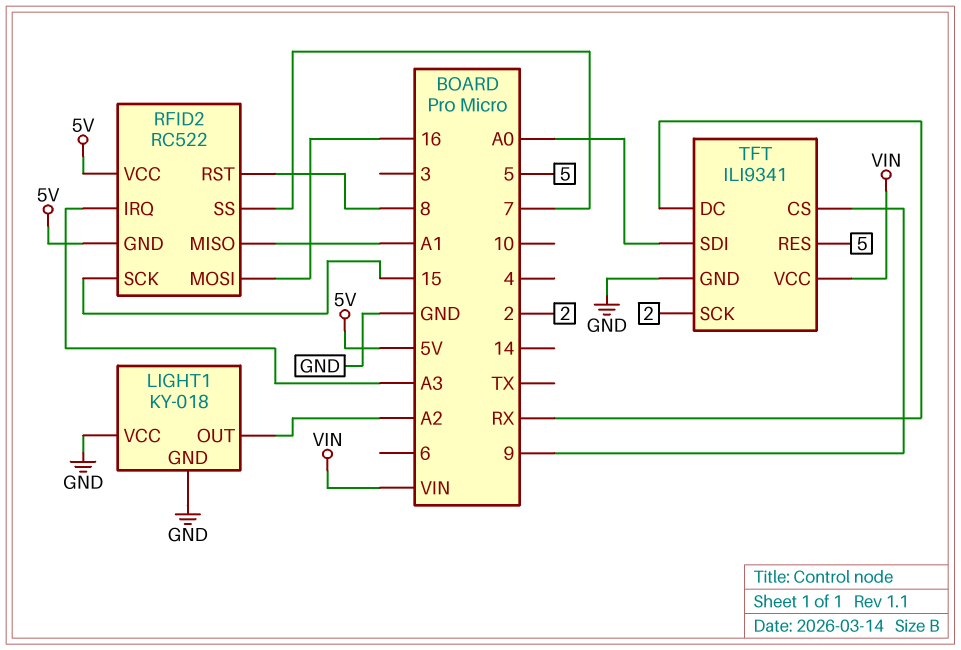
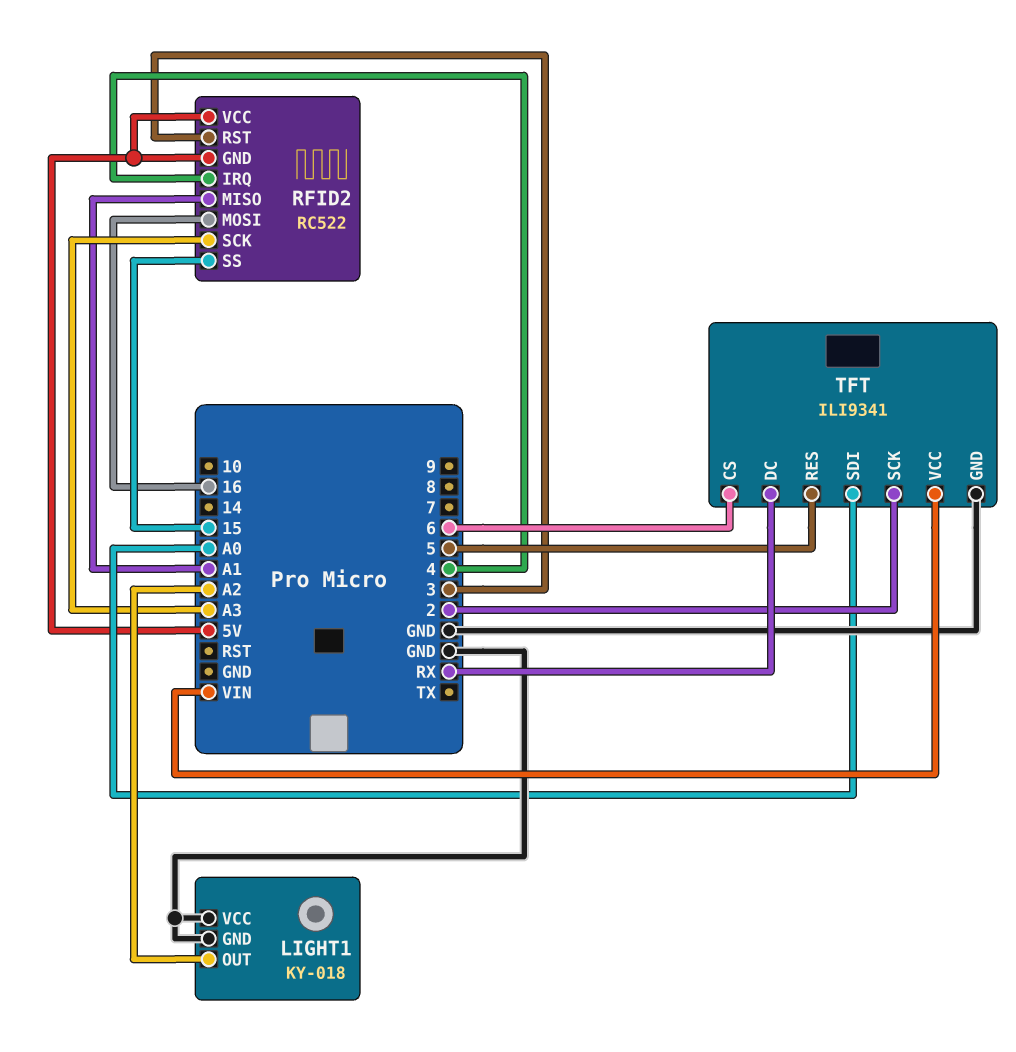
RFID2 pin IRQ: A3 -> 4
RFID2 pin RST: 8 -> 3
RFID2 pin SCK: 15 -> A3
RFID2 pin SS: 7 -> 15
TFT pin CS: 9 -> 6

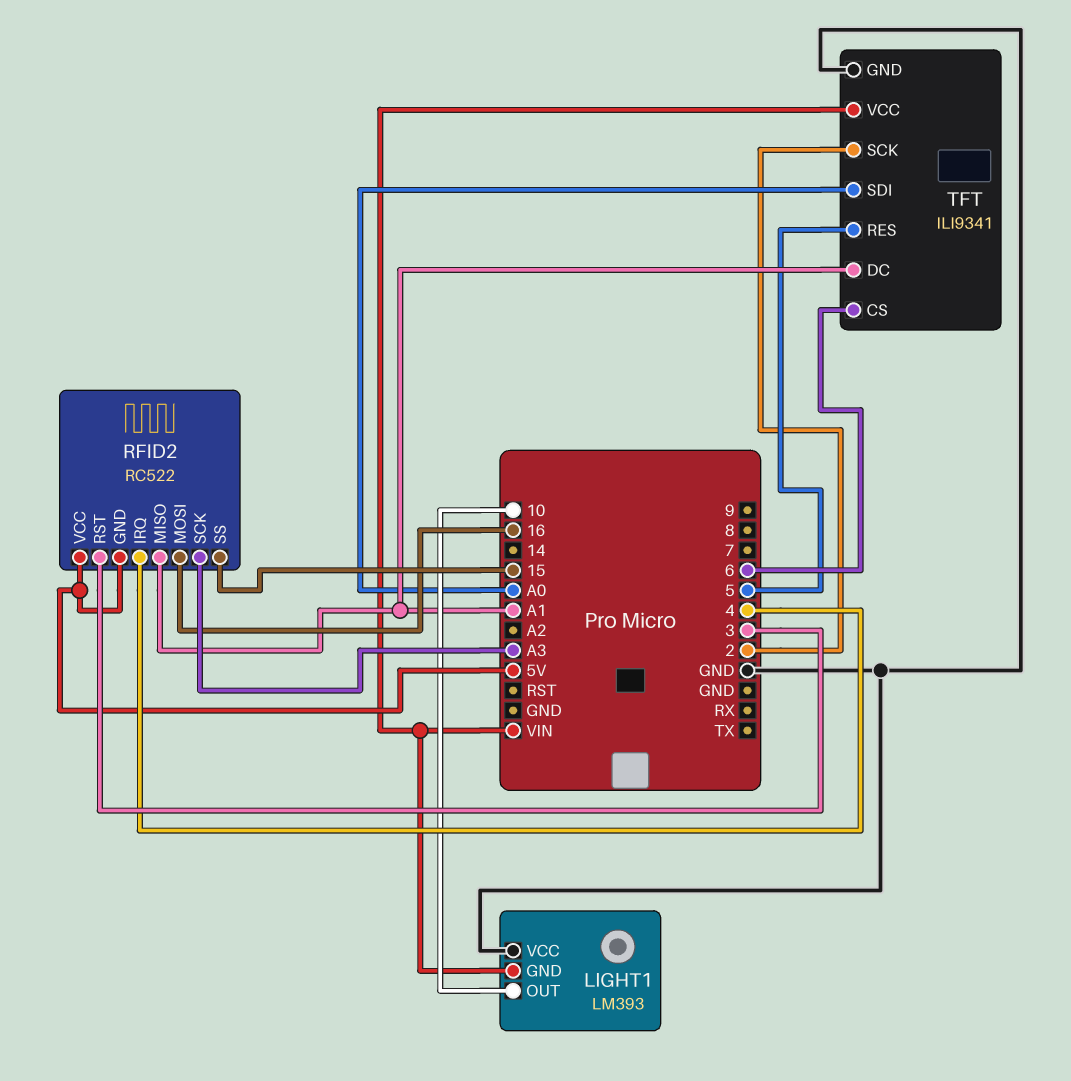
LIGHT1: KY-018 -> LM393
LIGHT1 pin GND: GND -> VIN
LIGHT1 pin OUT: A2 -> 10
TFT pin DC: RX -> A1

